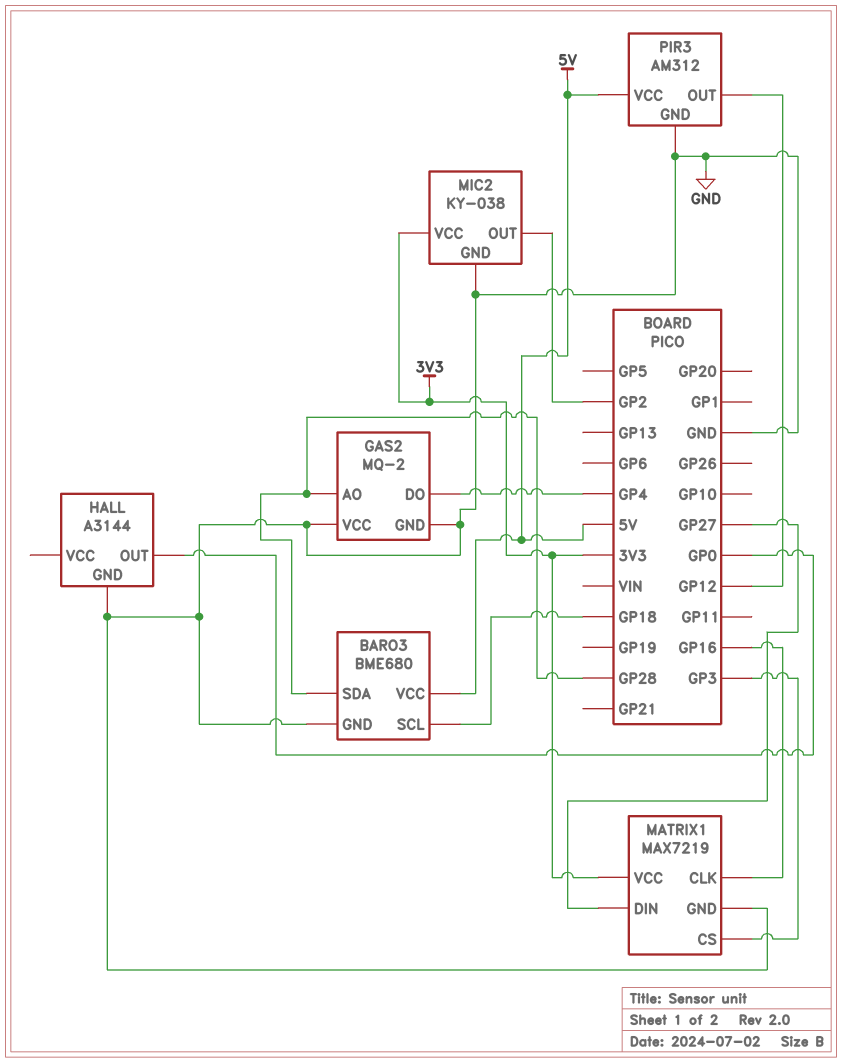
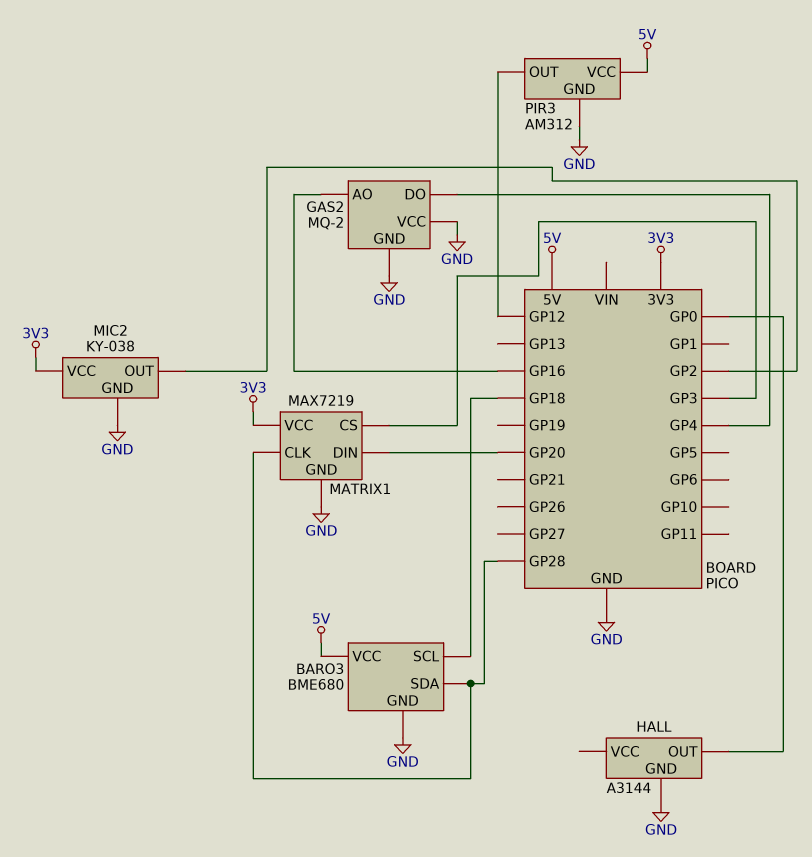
GAS2 pin AO: GP28 -> GP16
MATRIX1 pin CLK: GP16 -> GP28
MATRIX1 pin DIN: GP27 -> GP20

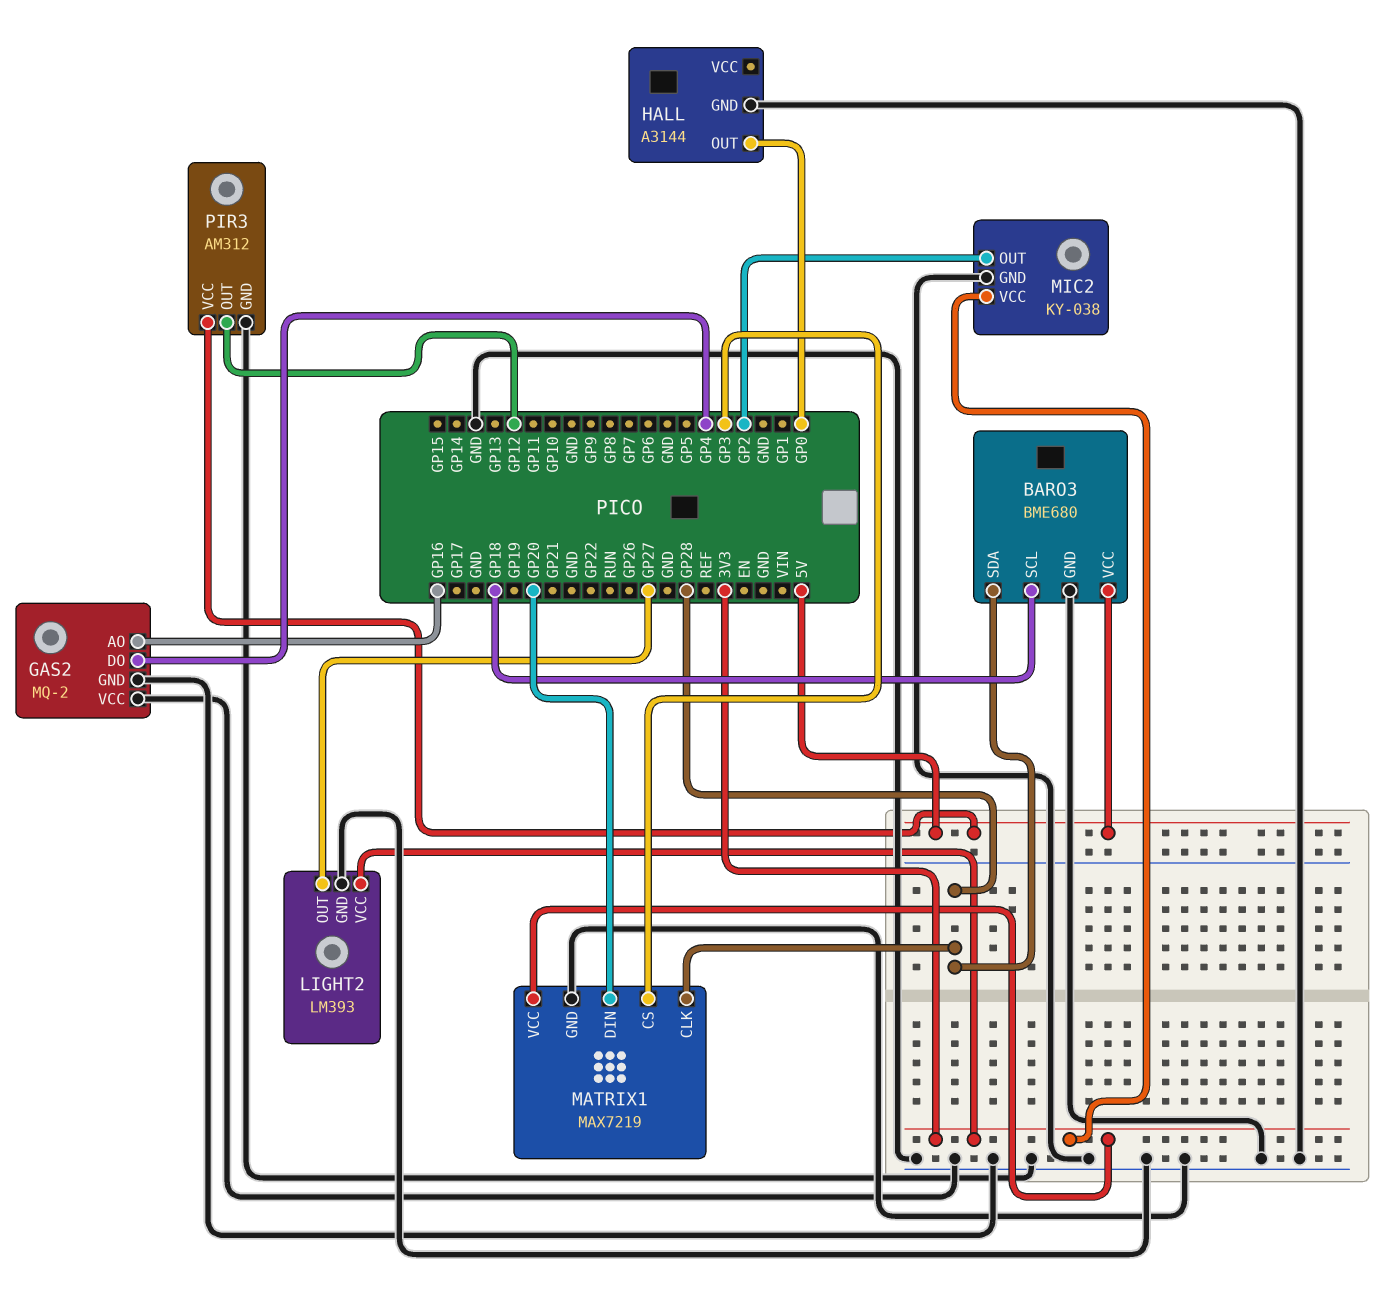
LIGHT2: none -> LM393
LIGHT2 pin GND: none -> GND
LIGHT2 pin OUT: none -> GP27
LIGHT2 pin VCC: none -> 3V3

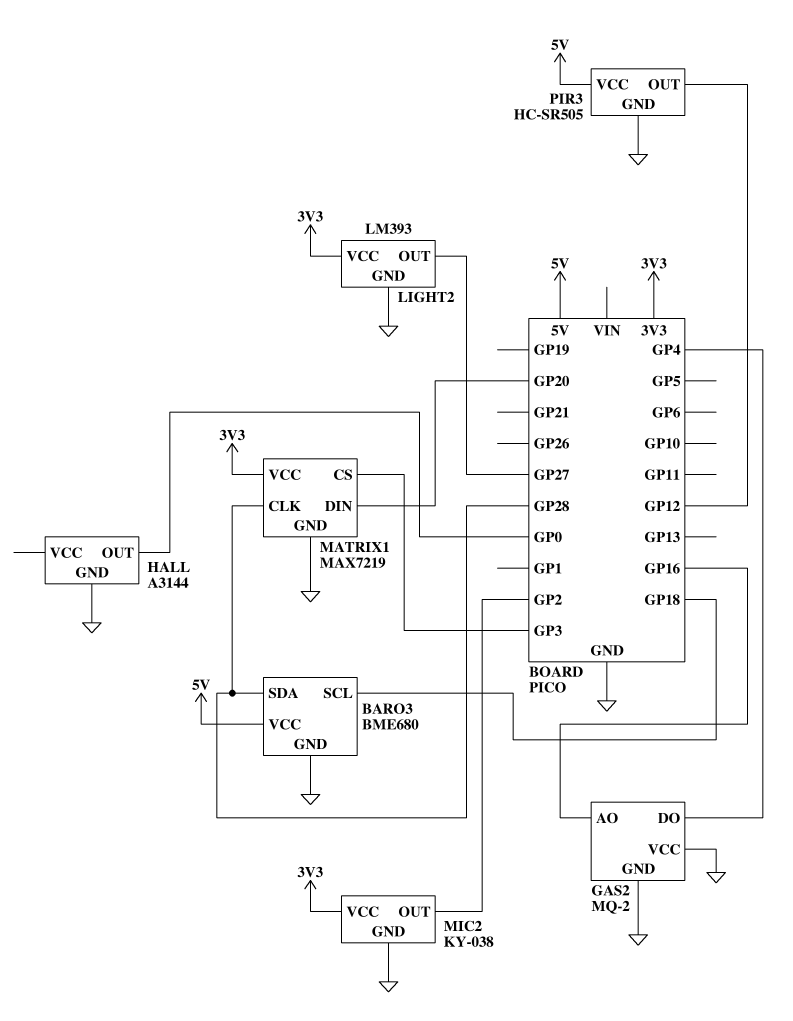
PIR3: AM312 -> HC-SR505

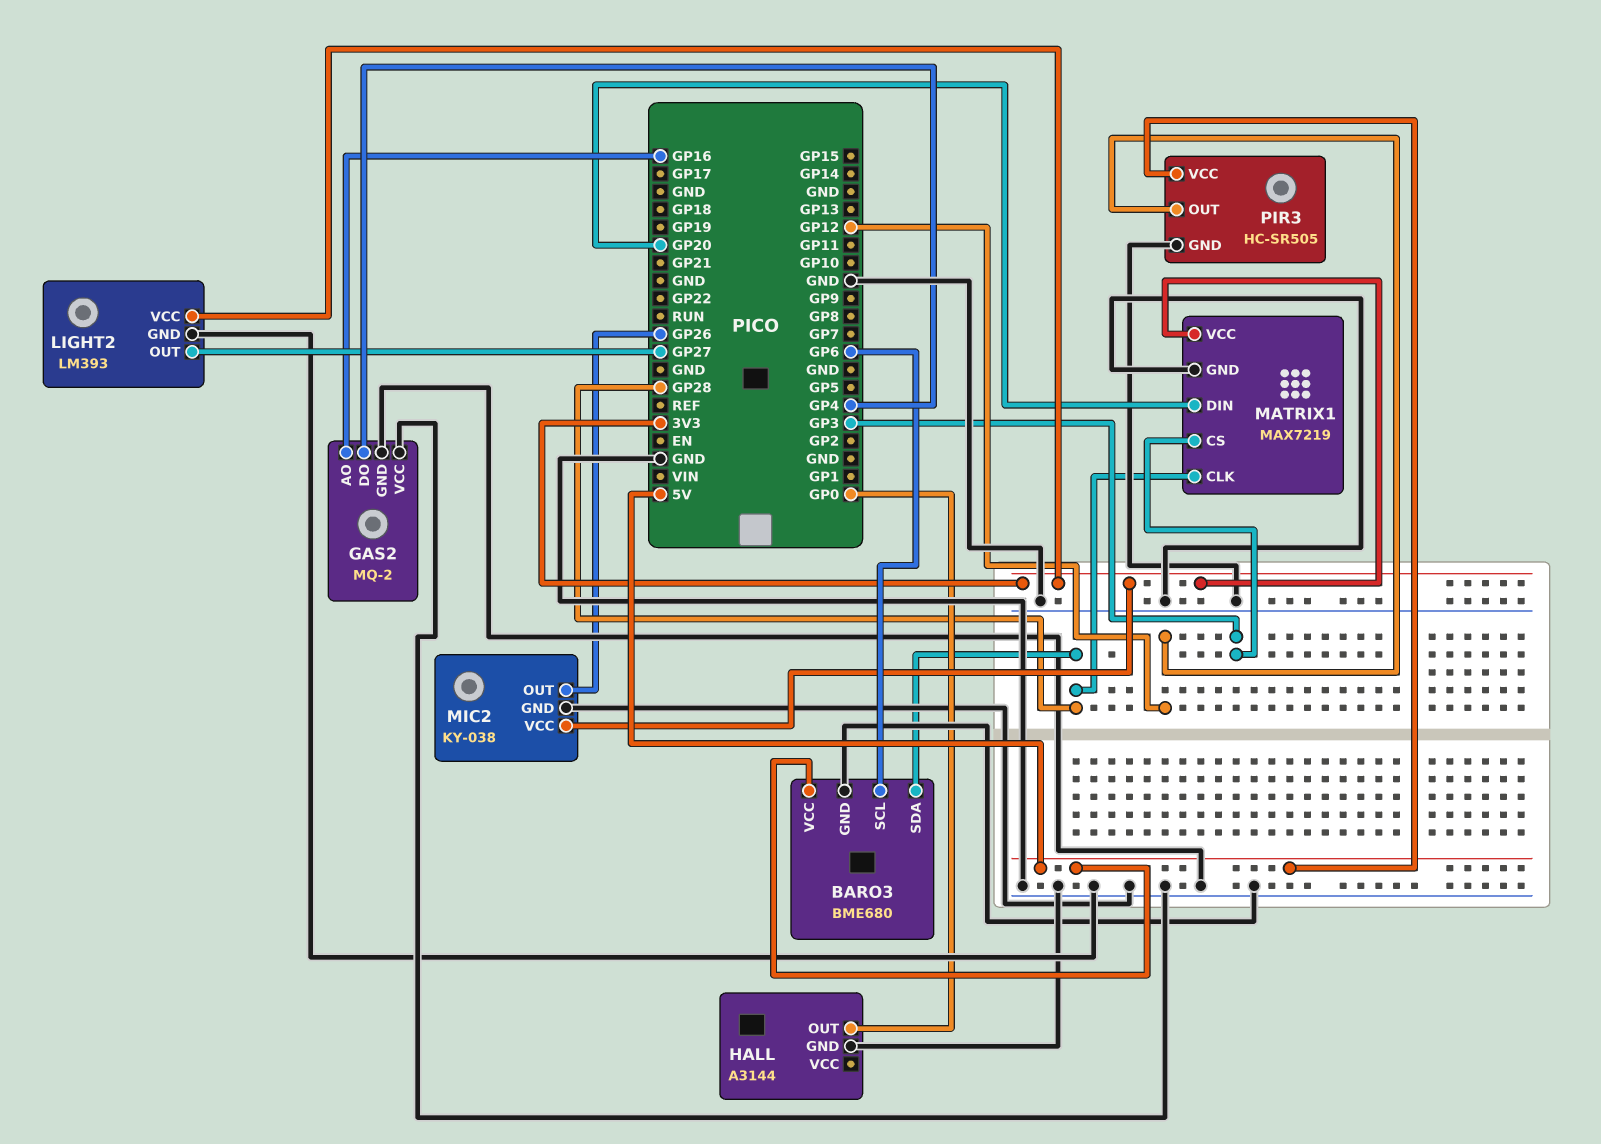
BARO3 pin SCL: GP18 -> GP6
MIC2 pin OUT: GP2 -> GP26

